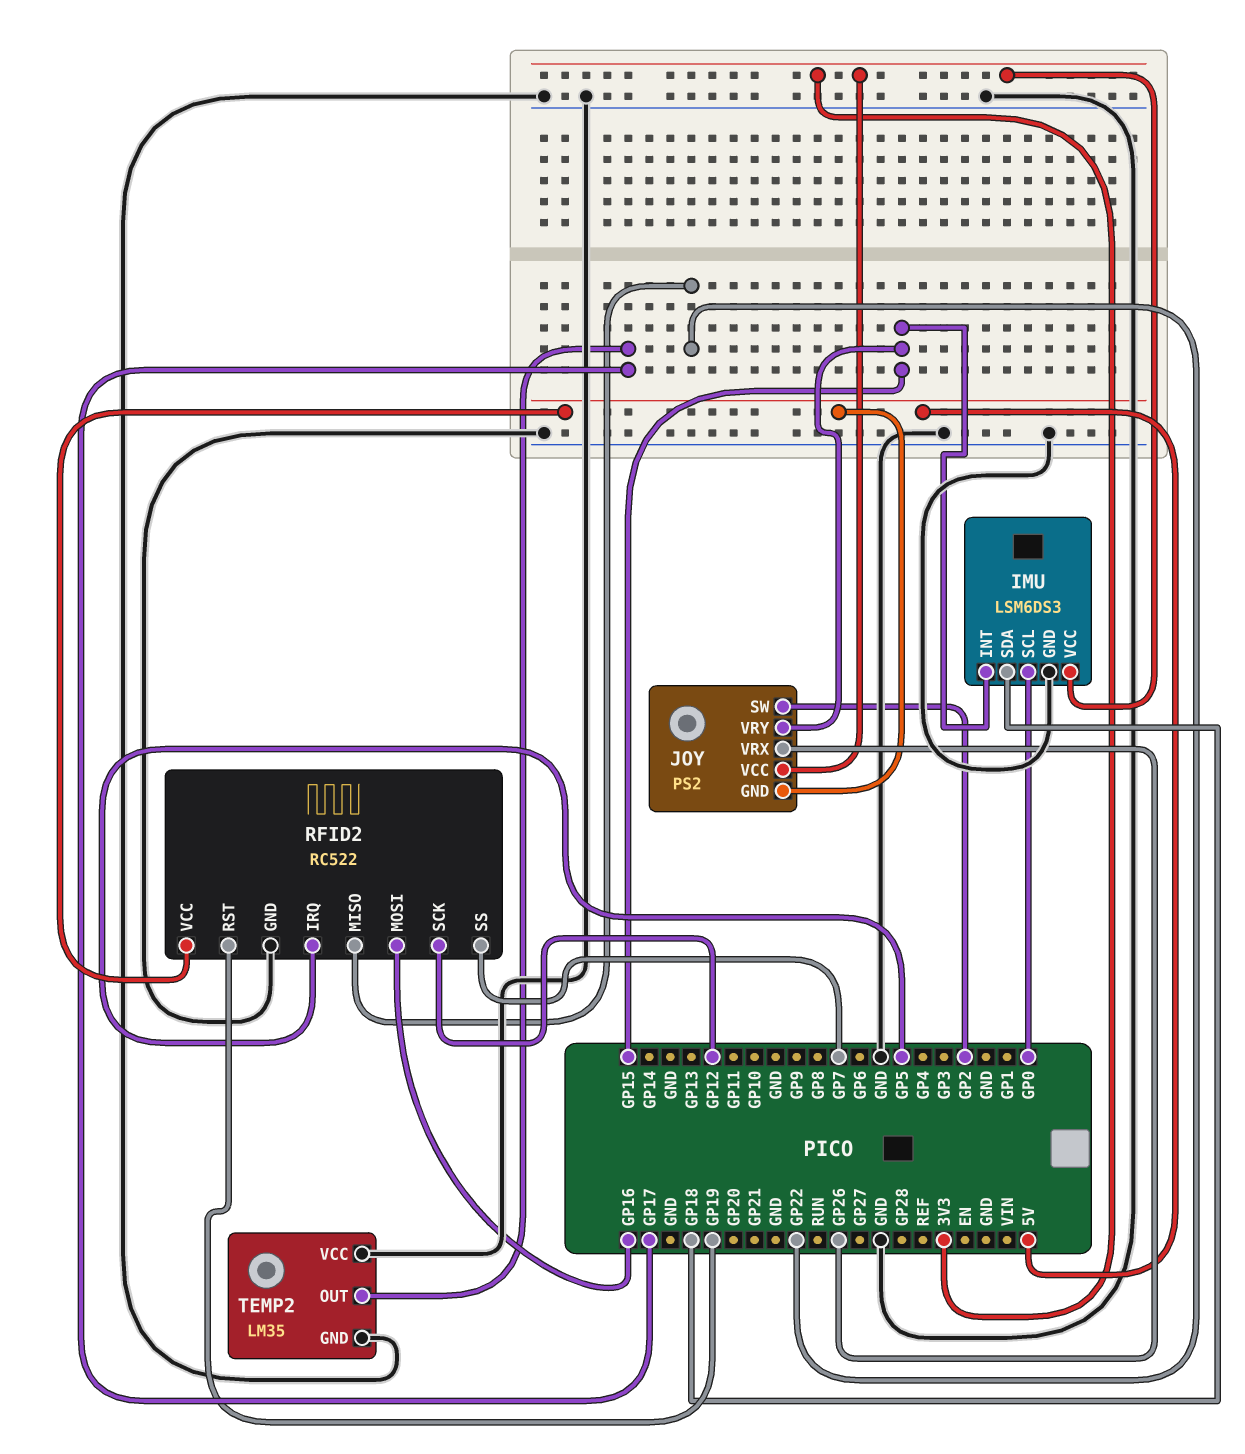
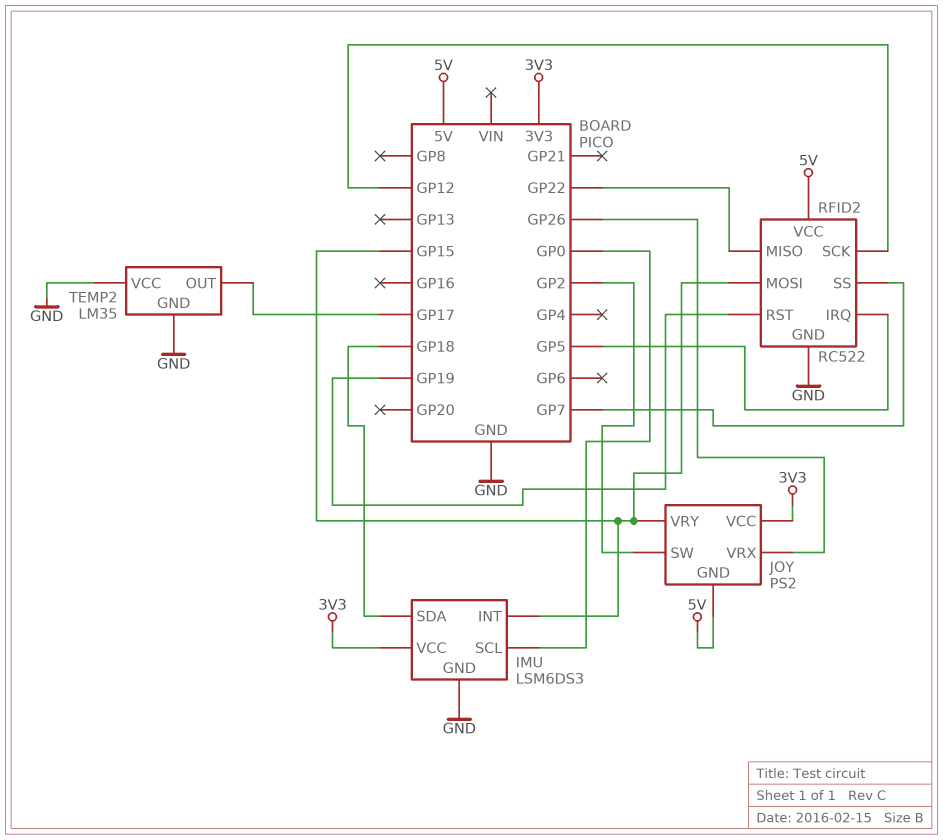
RFID2 pin MOSI: GP16 -> GP15

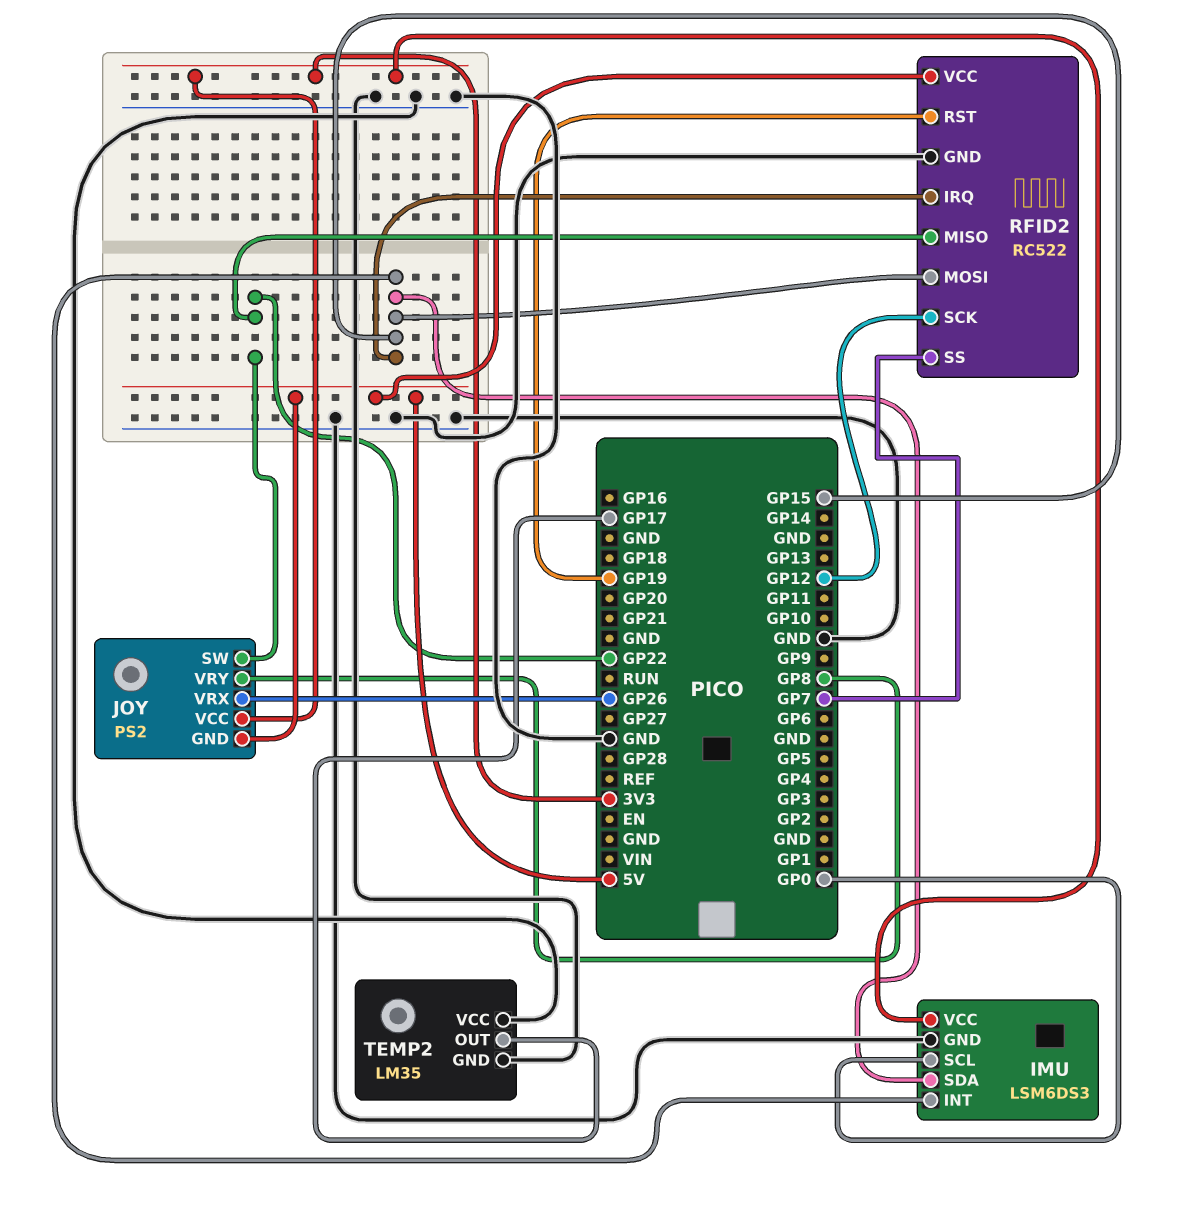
IMU pin SDA: GP18 -> GP15
JOY pin SW: GP2 -> GP22
JOY pin VRY: GP15 -> GP8
RFID2 pin IRQ: GP5 -> GP15

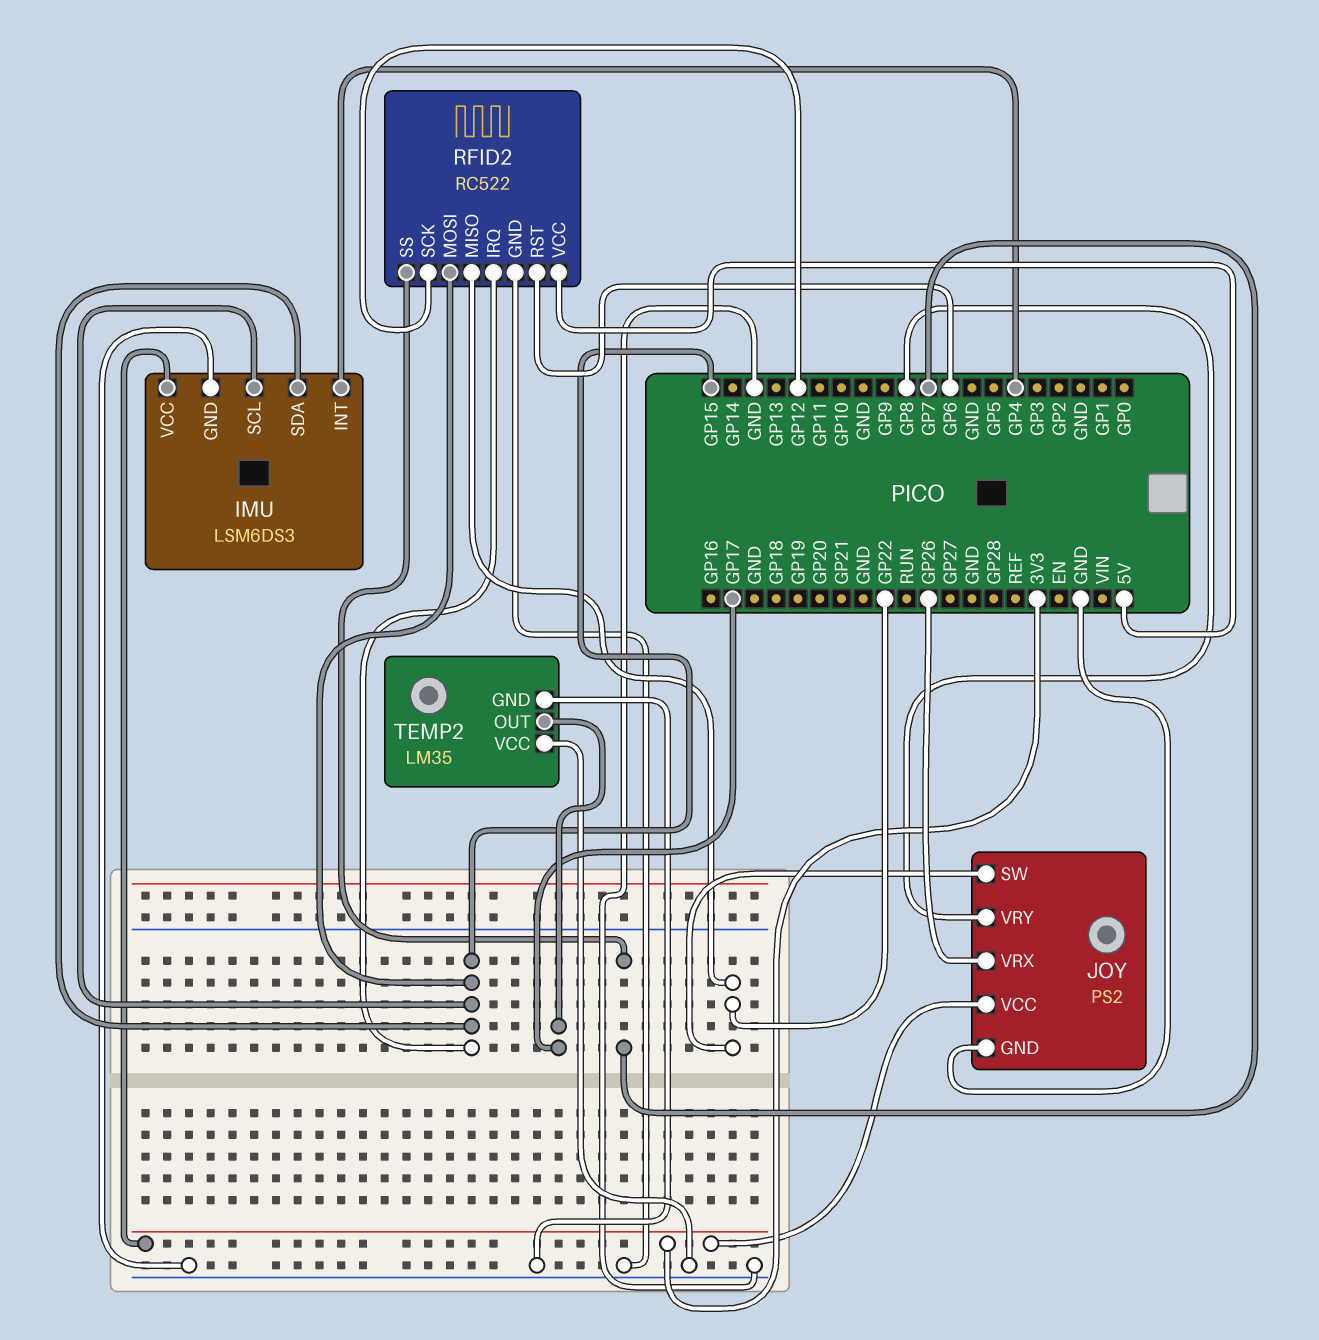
IMU pin INT: GP15 -> GP4
IMU pin SCL: GP0 -> GP15
JOY pin GND: 5V -> GND
RFID2 pin RST: GP19 -> GP6

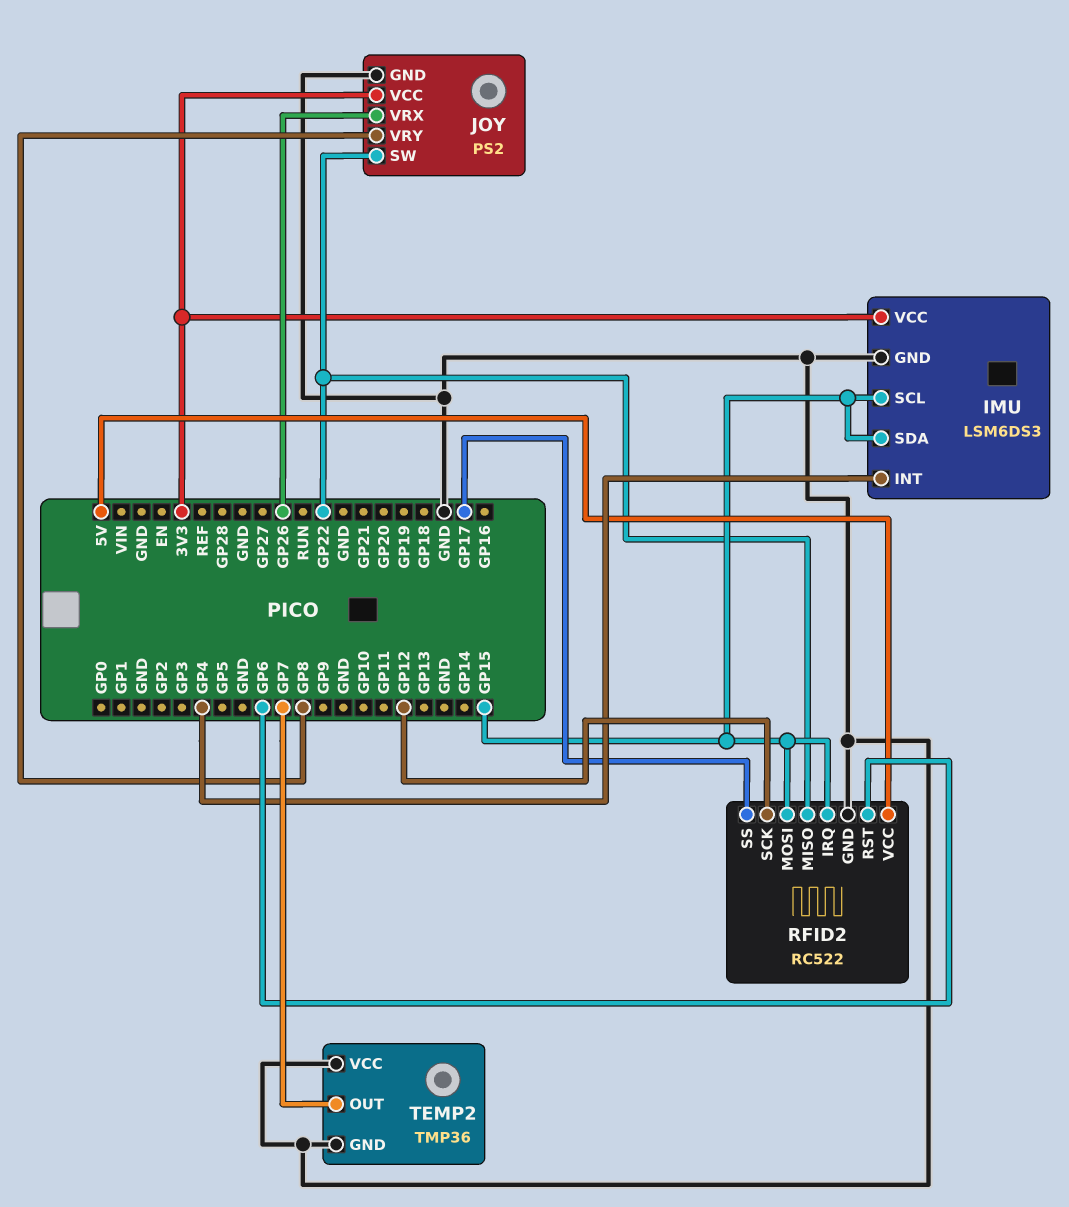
RFID2 pin SS: GP7 -> GP17
TEMP2: LM35 -> TMP36
TEMP2 pin OUT: GP17 -> GP7

